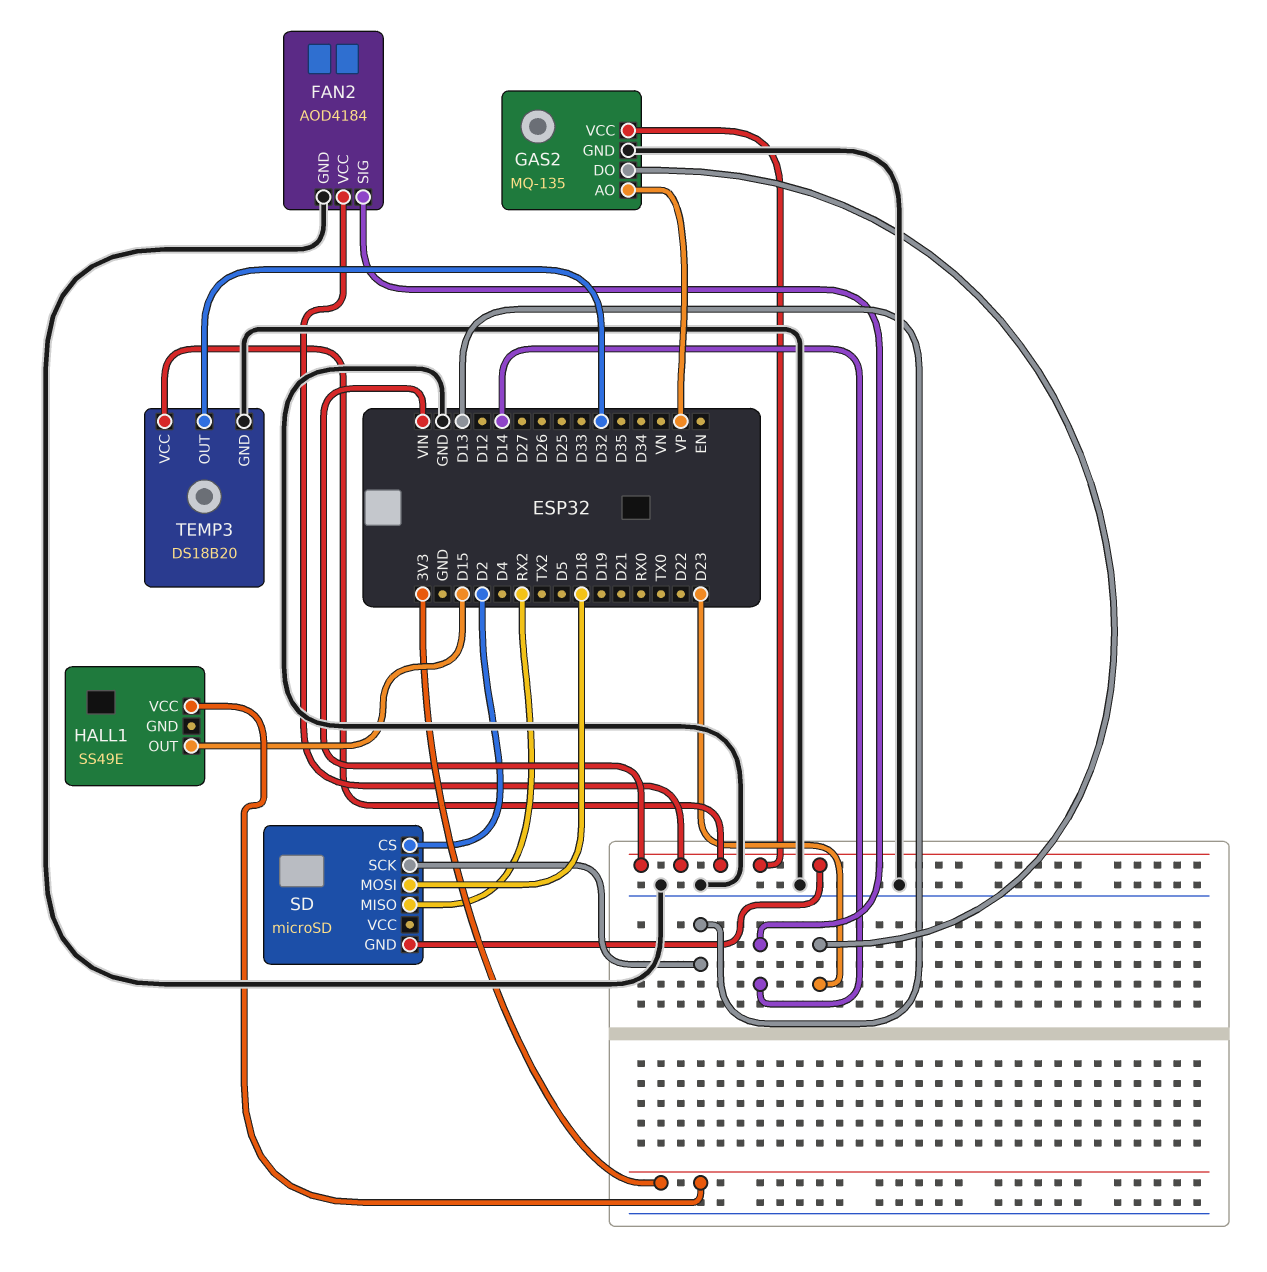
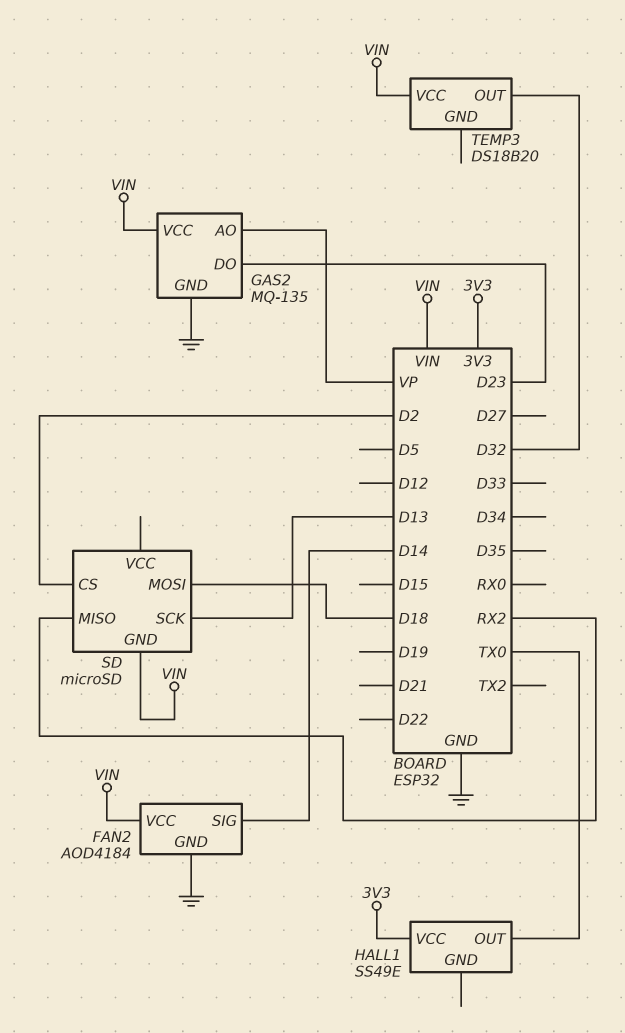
HALL1 pin OUT: D15 -> TX0
TEMP3 pin GND: GND -> none

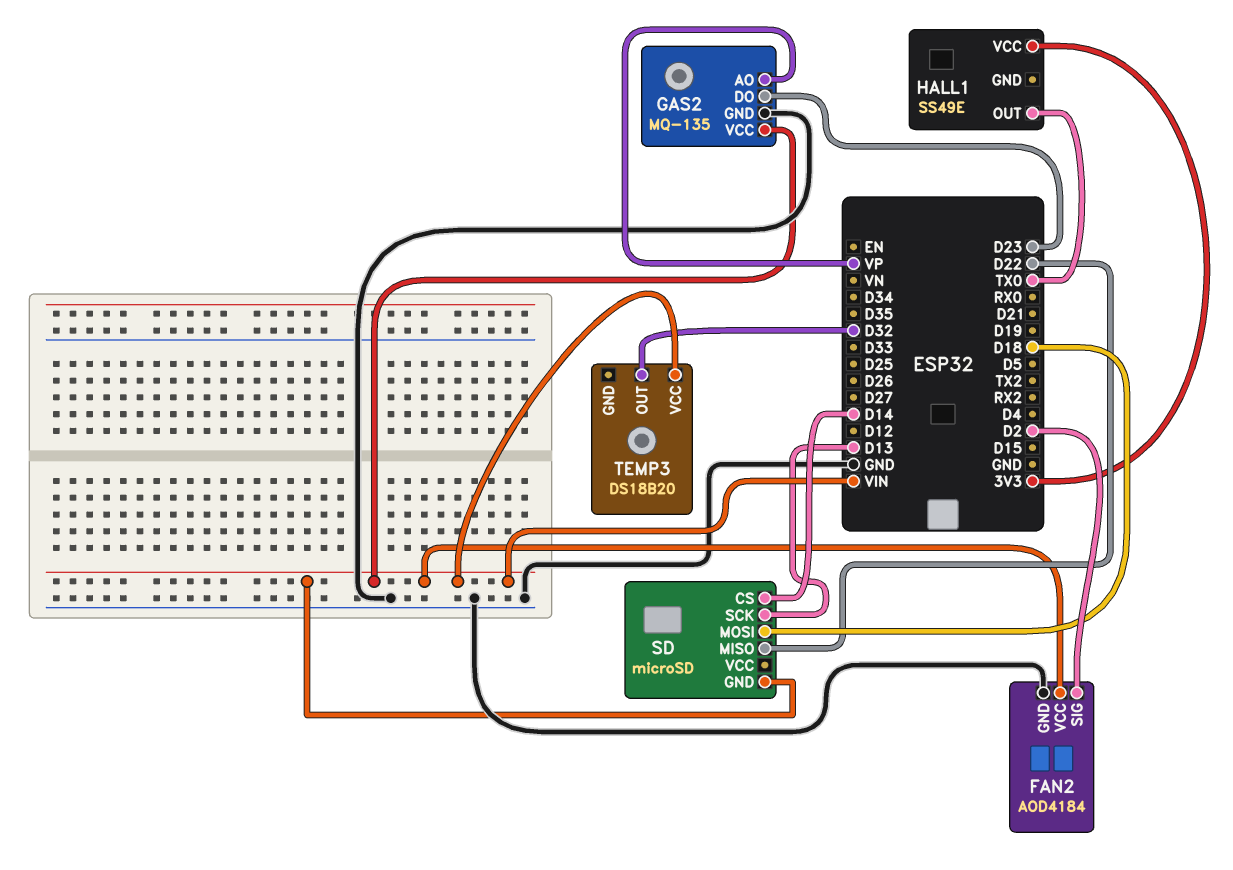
FAN2 pin SIG: D14 -> D2
SD pin CS: D2 -> D14
SD pin MISO: RX2 -> D22

